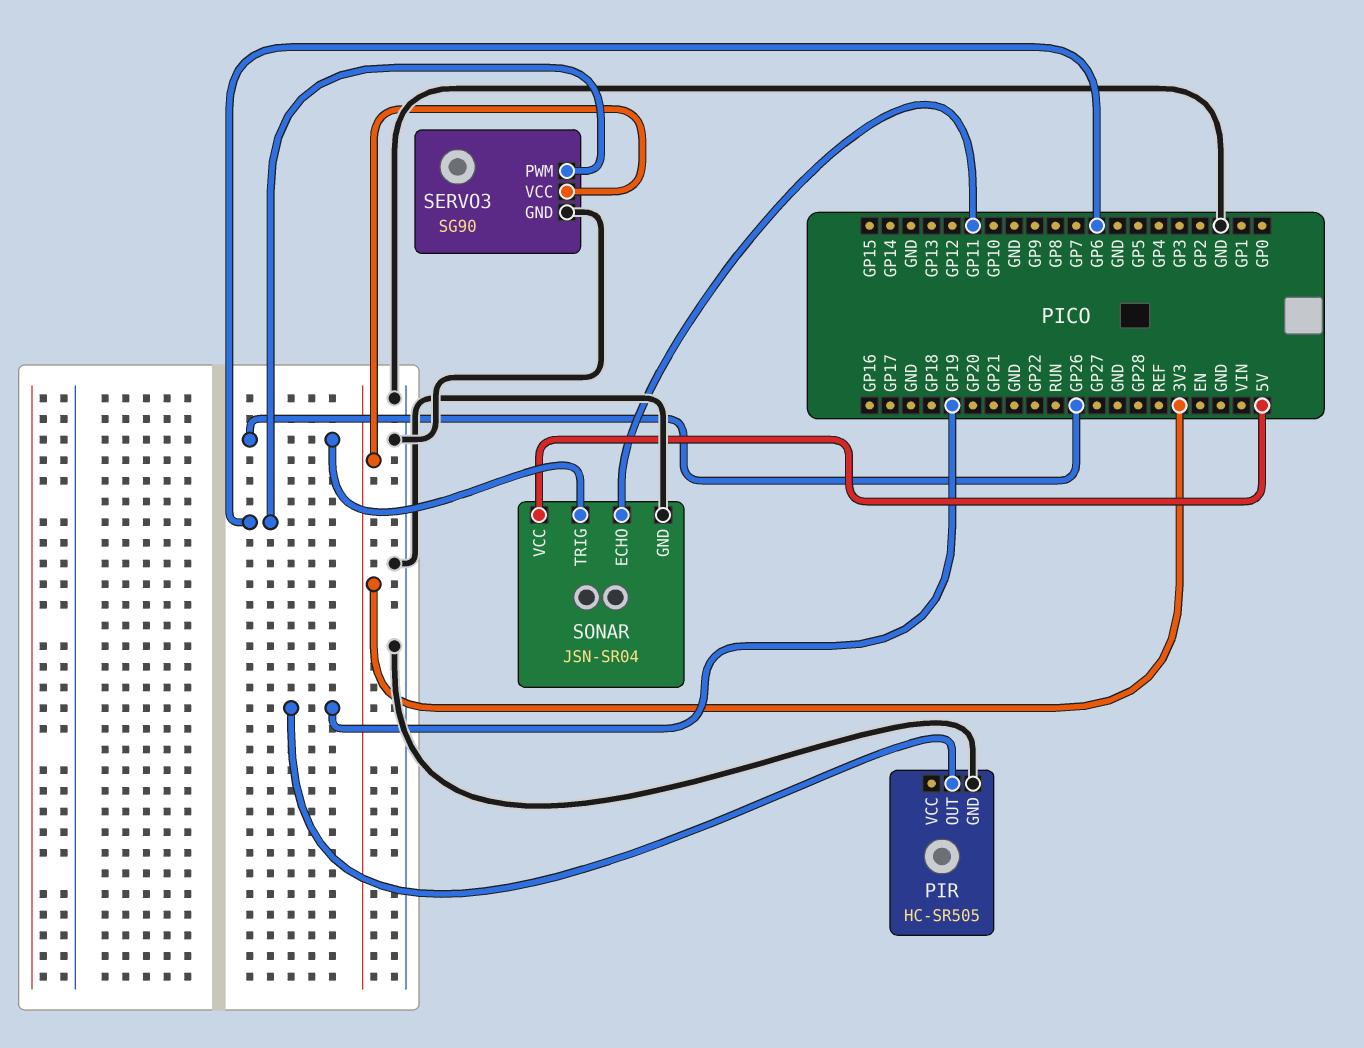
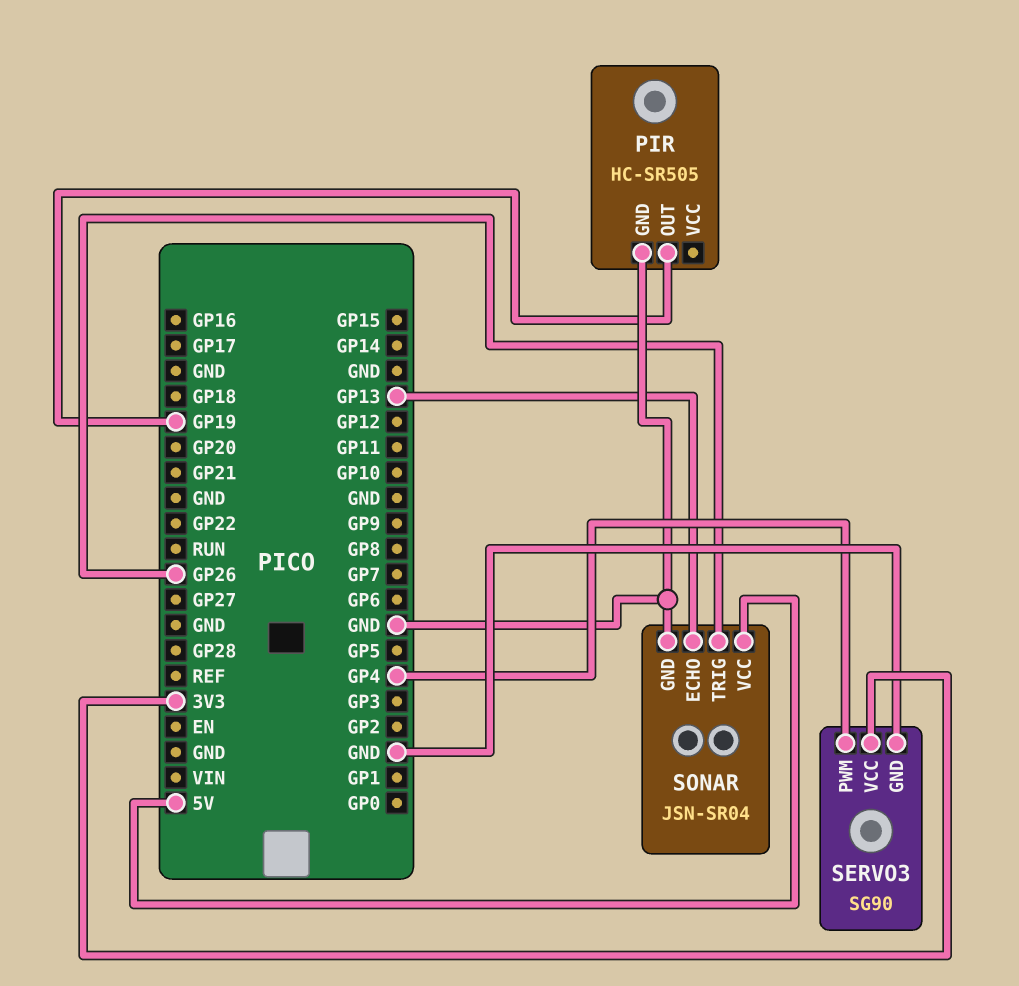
SERVO3 pin PWM: GP6 -> GP4
SONAR pin ECHO: GP11 -> GP13

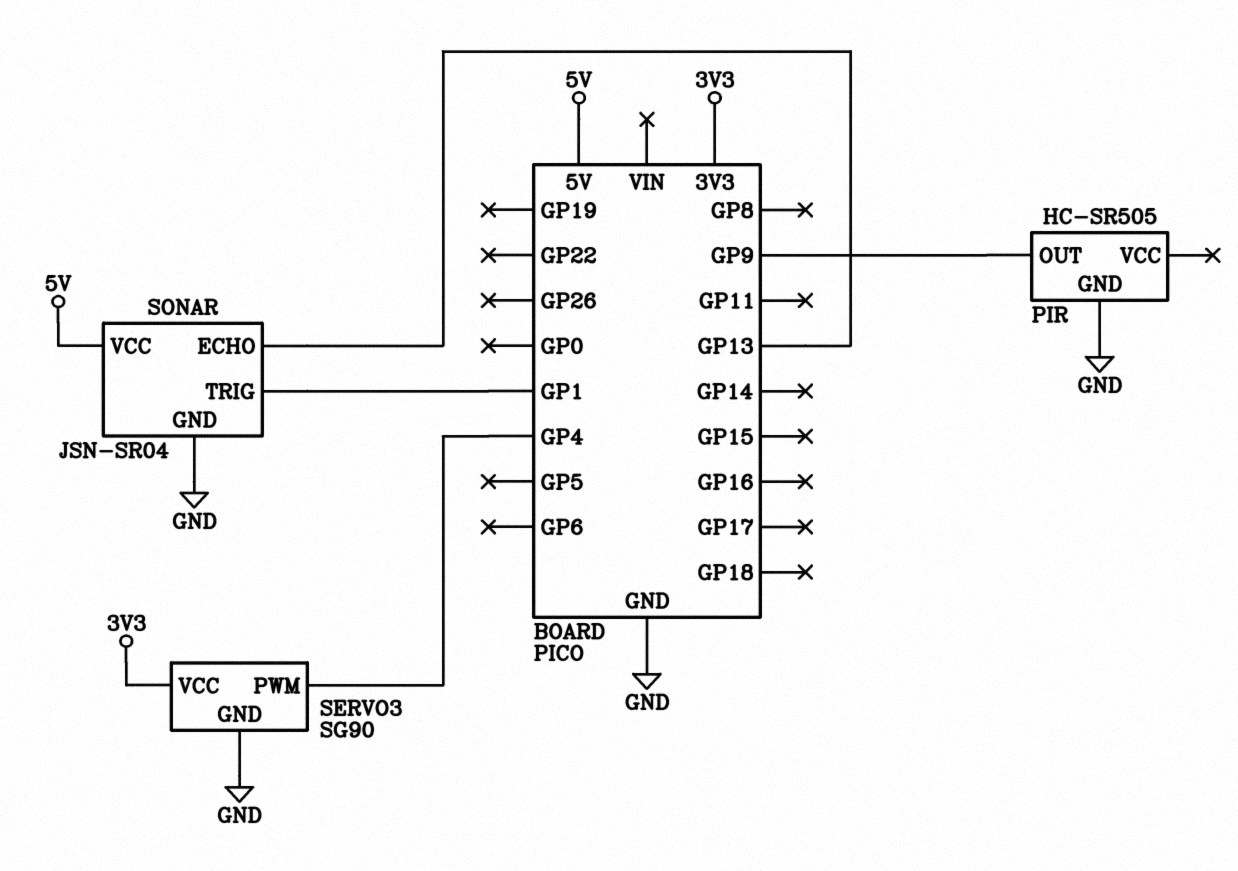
PIR pin OUT: GP19 -> GP9
SONAR pin TRIG: GP26 -> GP1

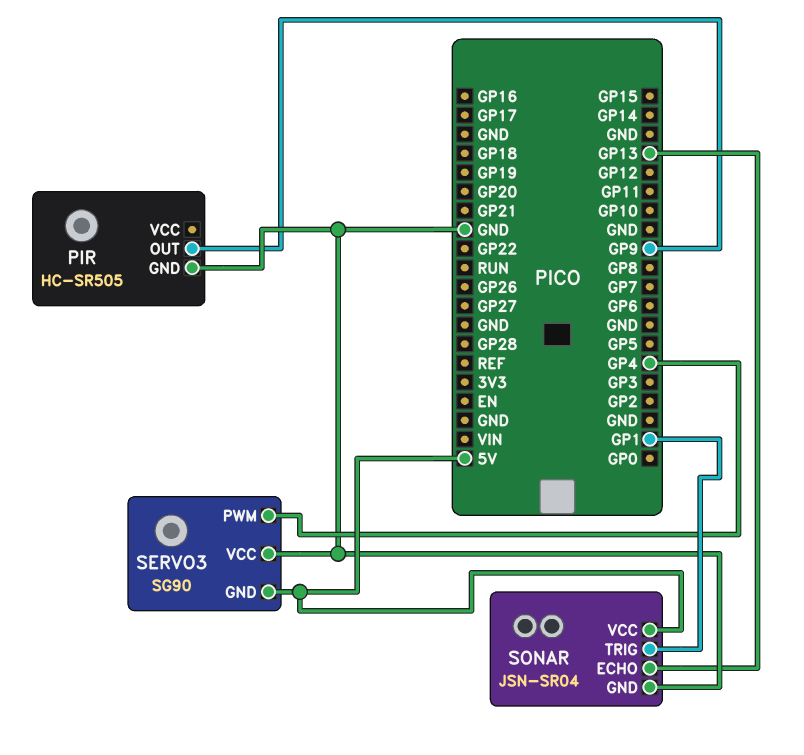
SERVO3 pin GND: GND -> 5V
SERVO3 pin VCC: 3V3 -> GND

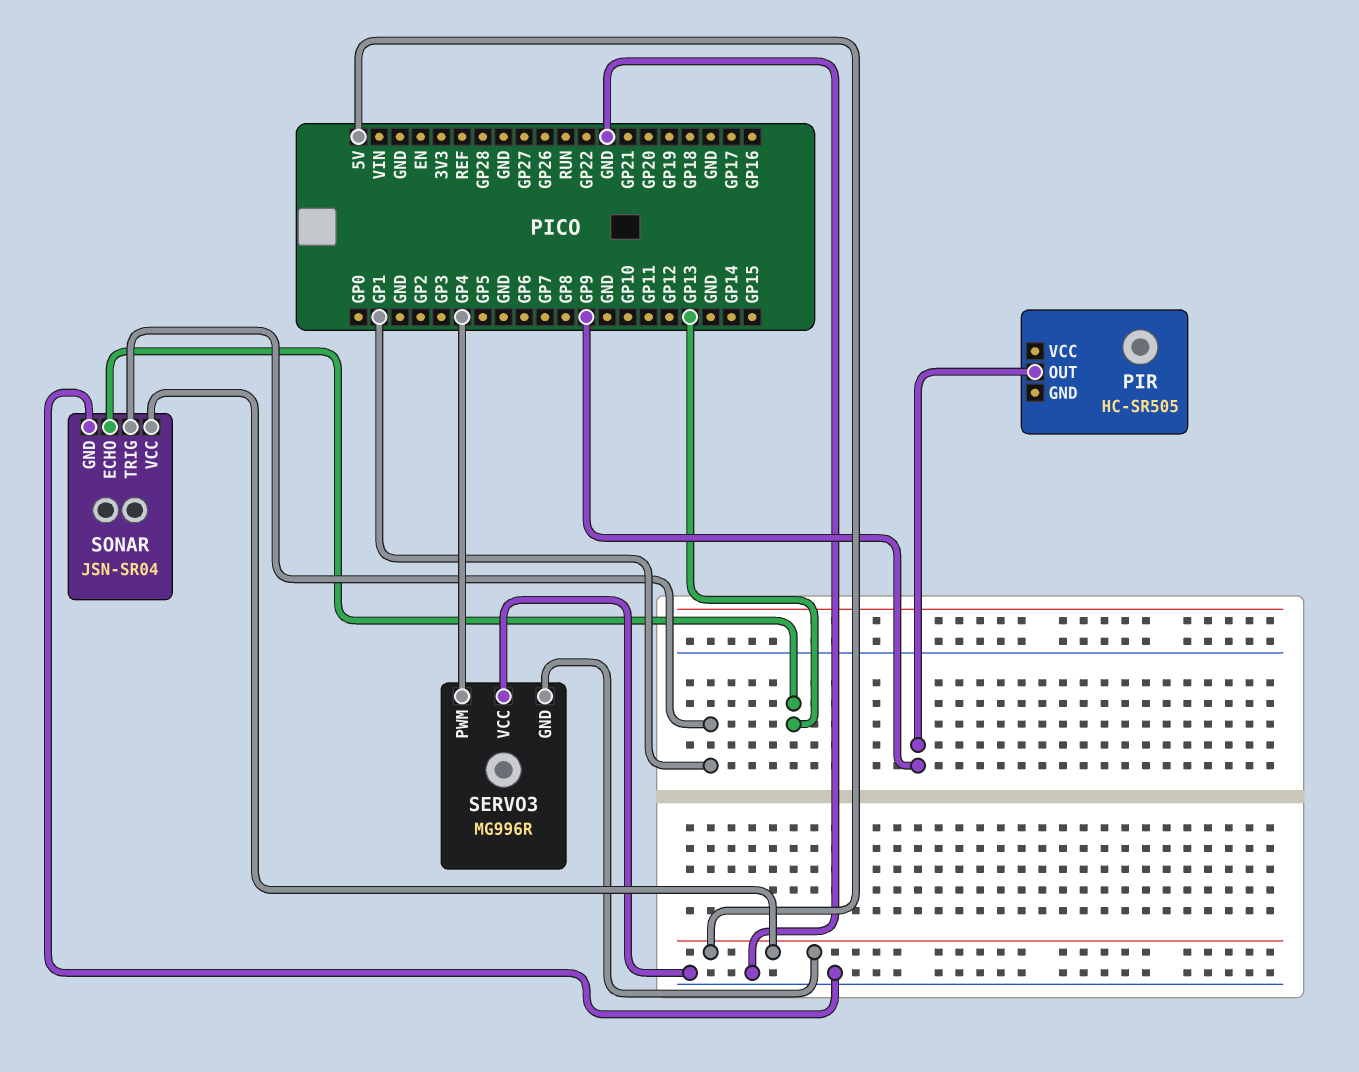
PIR pin GND: GND -> none
SERVO3: SG90 -> MG996R

